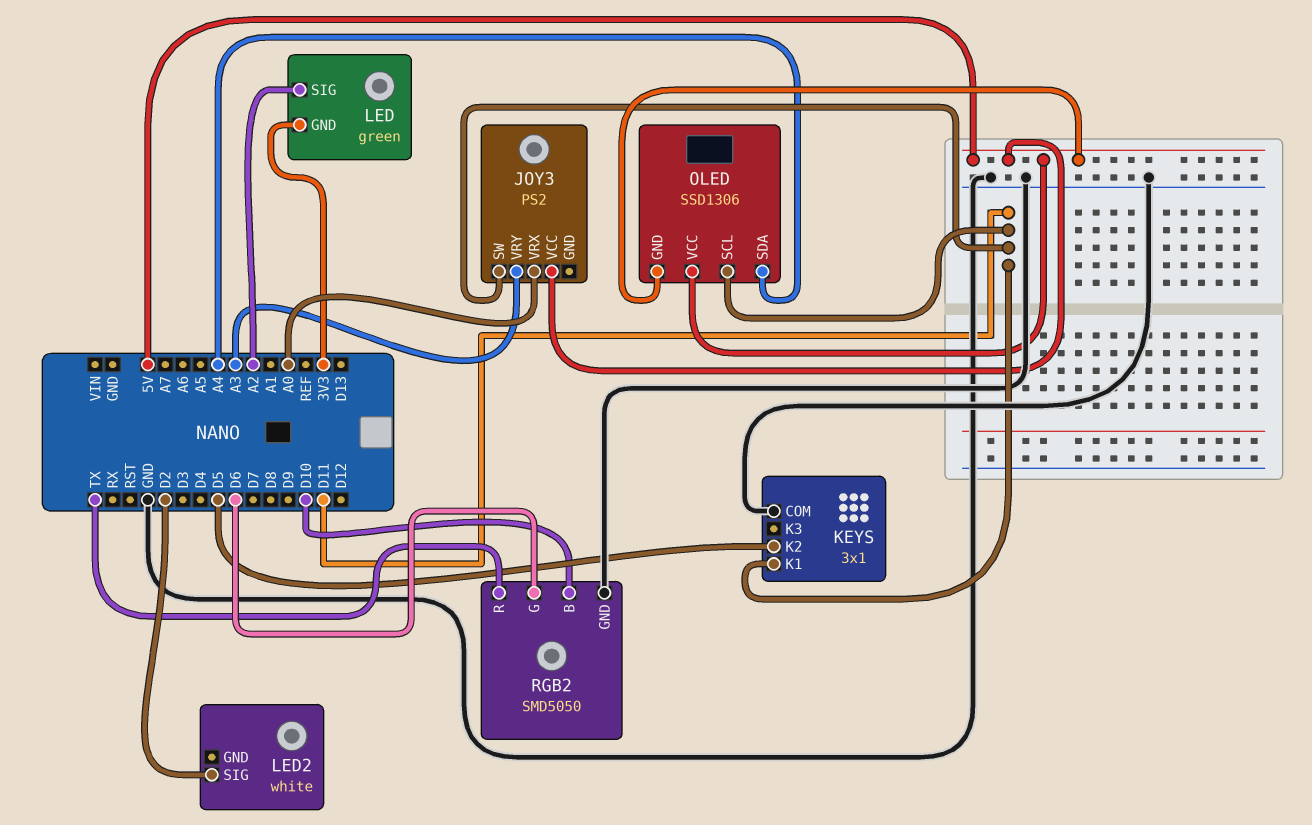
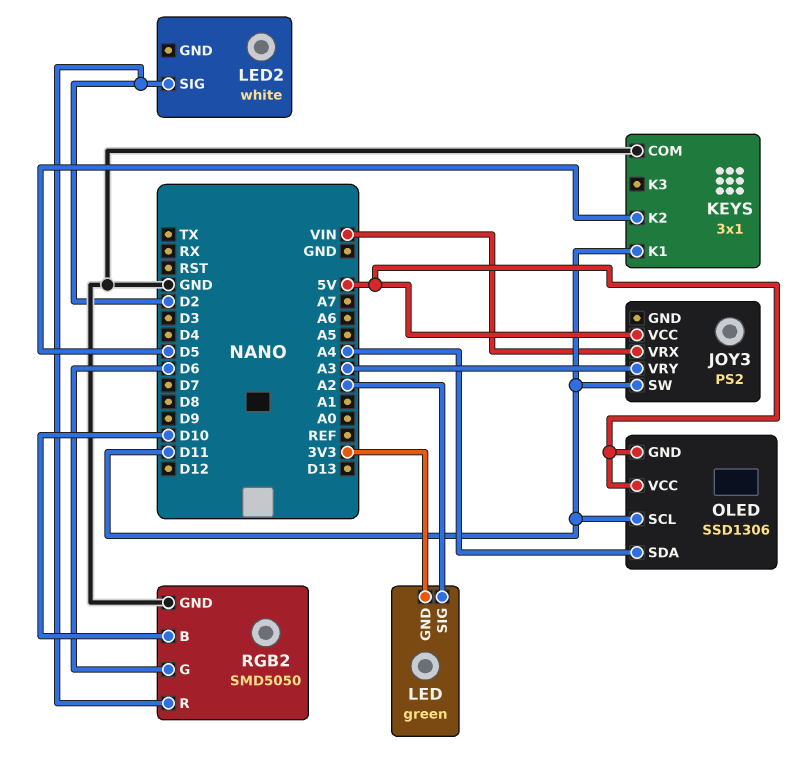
JOY3 pin VRX: A0 -> VIN
RGB2 pin R: TX -> D2

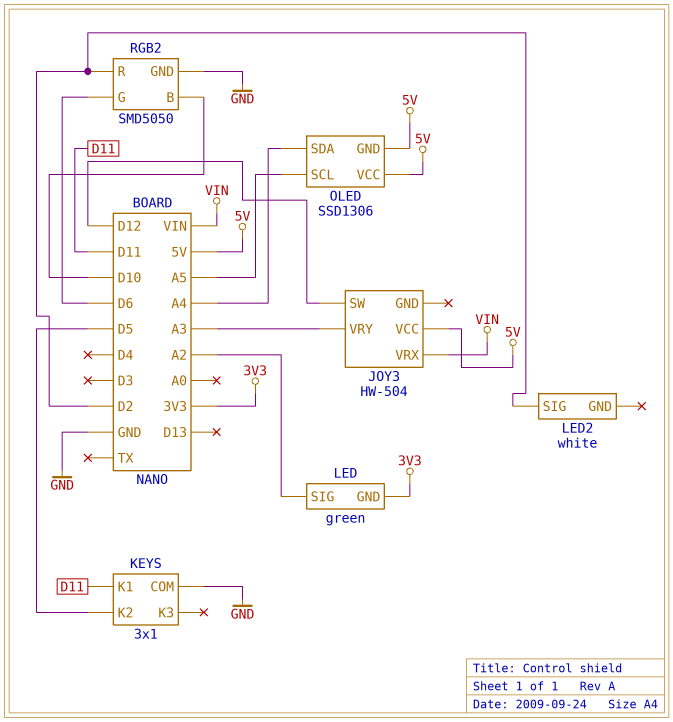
JOY3: PS2 -> HW-504
JOY3 pin SW: D11 -> D12
OLED pin SCL: D11 -> A5

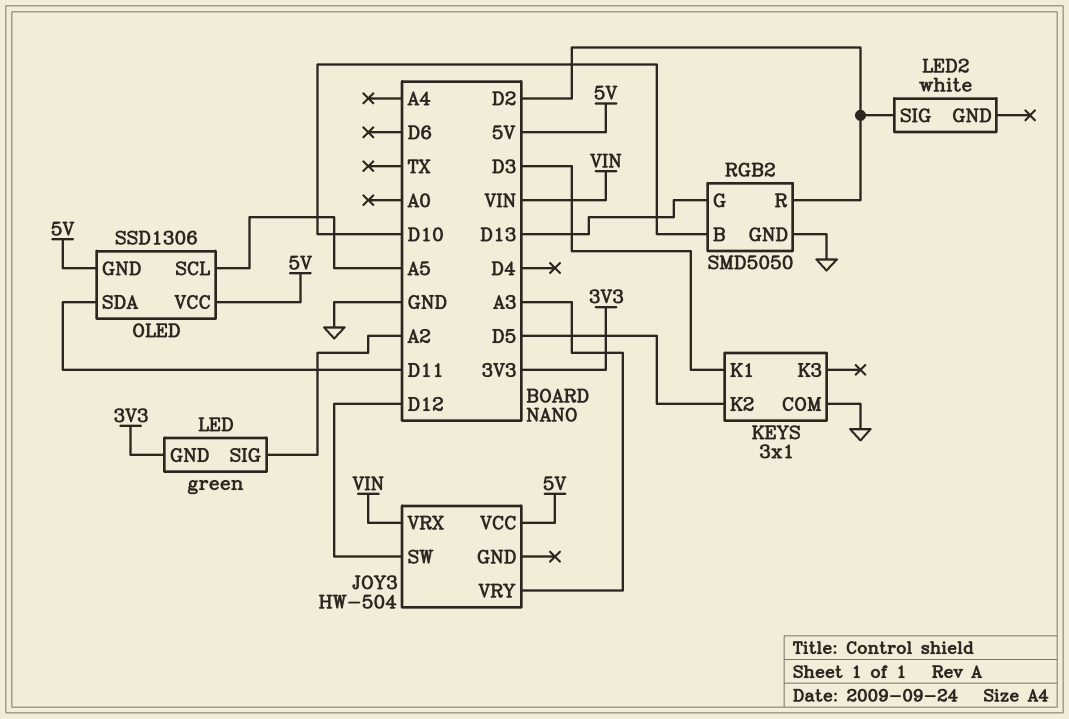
KEYS pin K1: D11 -> D3
OLED pin SDA: A4 -> D11
RGB2 pin G: D6 -> D13

